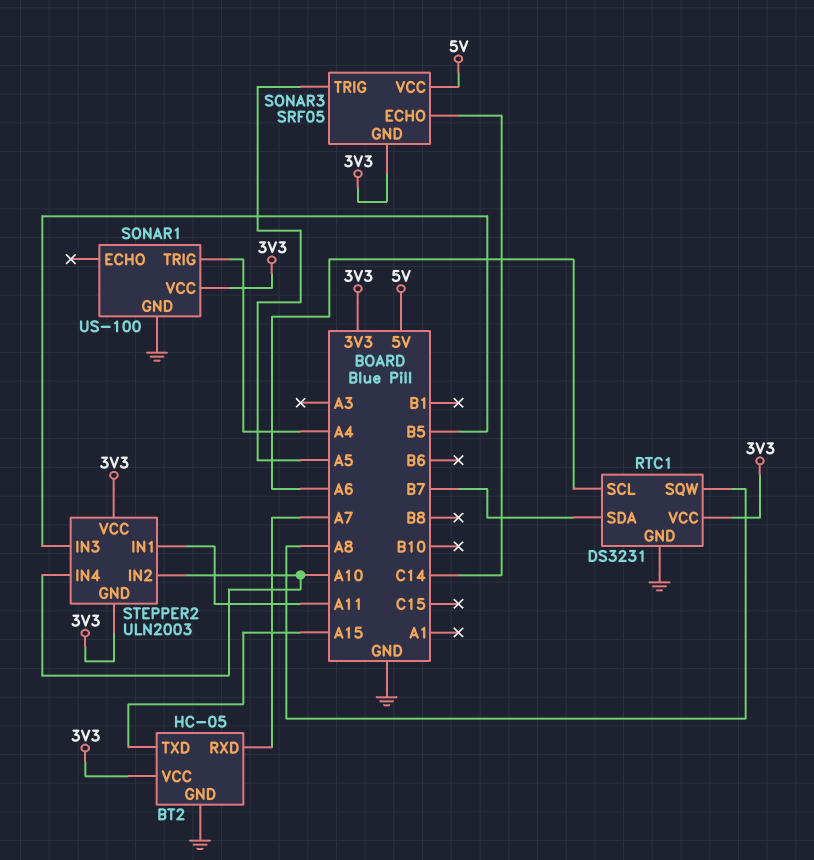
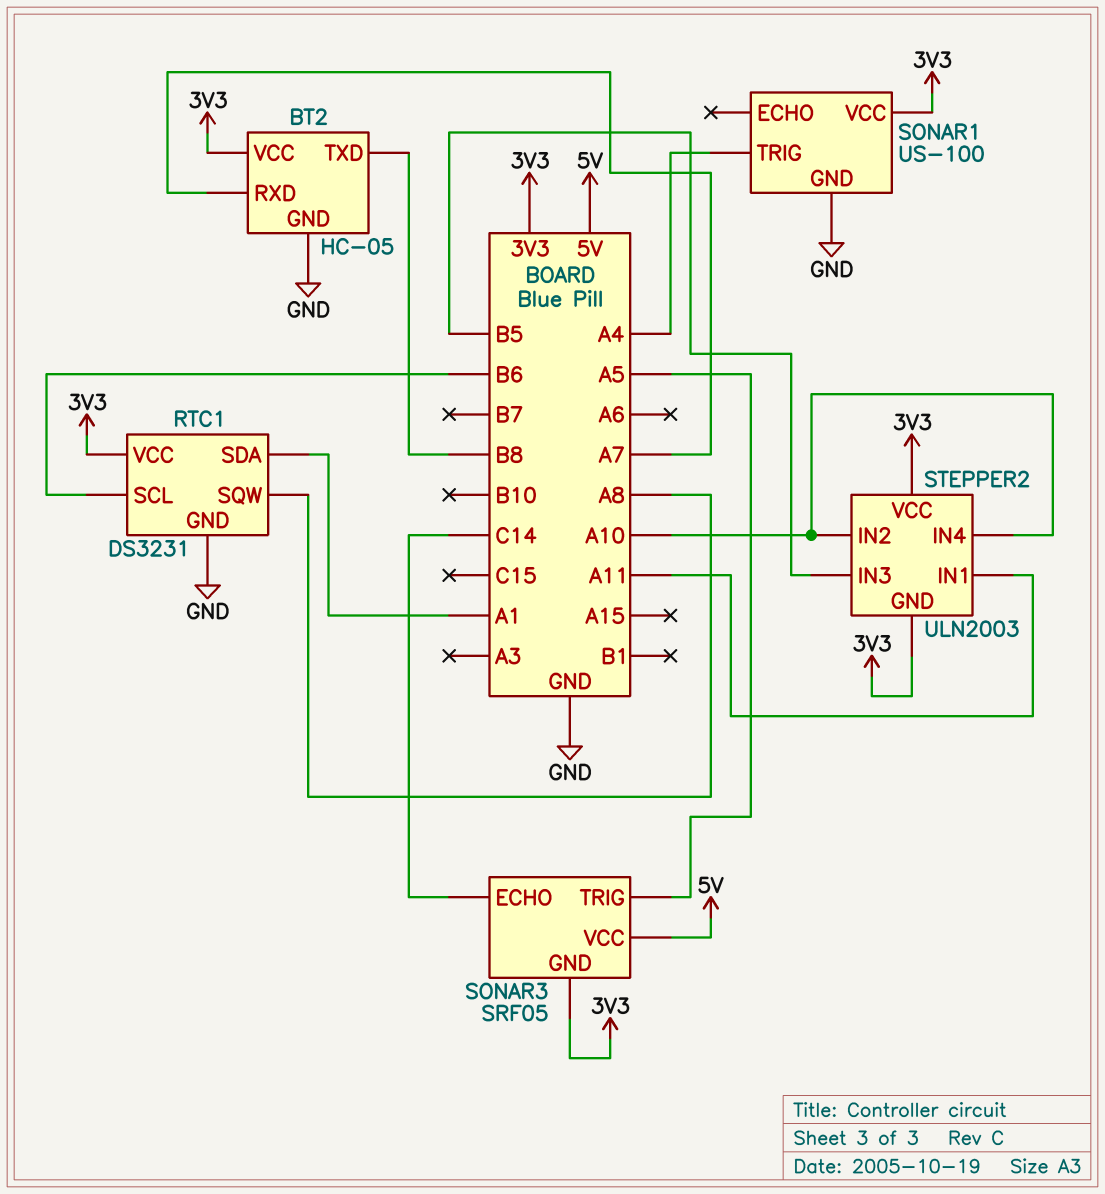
BT2 pin TXD: A15 -> B8
RTC1 pin SCL: A6 -> B6
RTC1 pin SDA: B7 -> A1

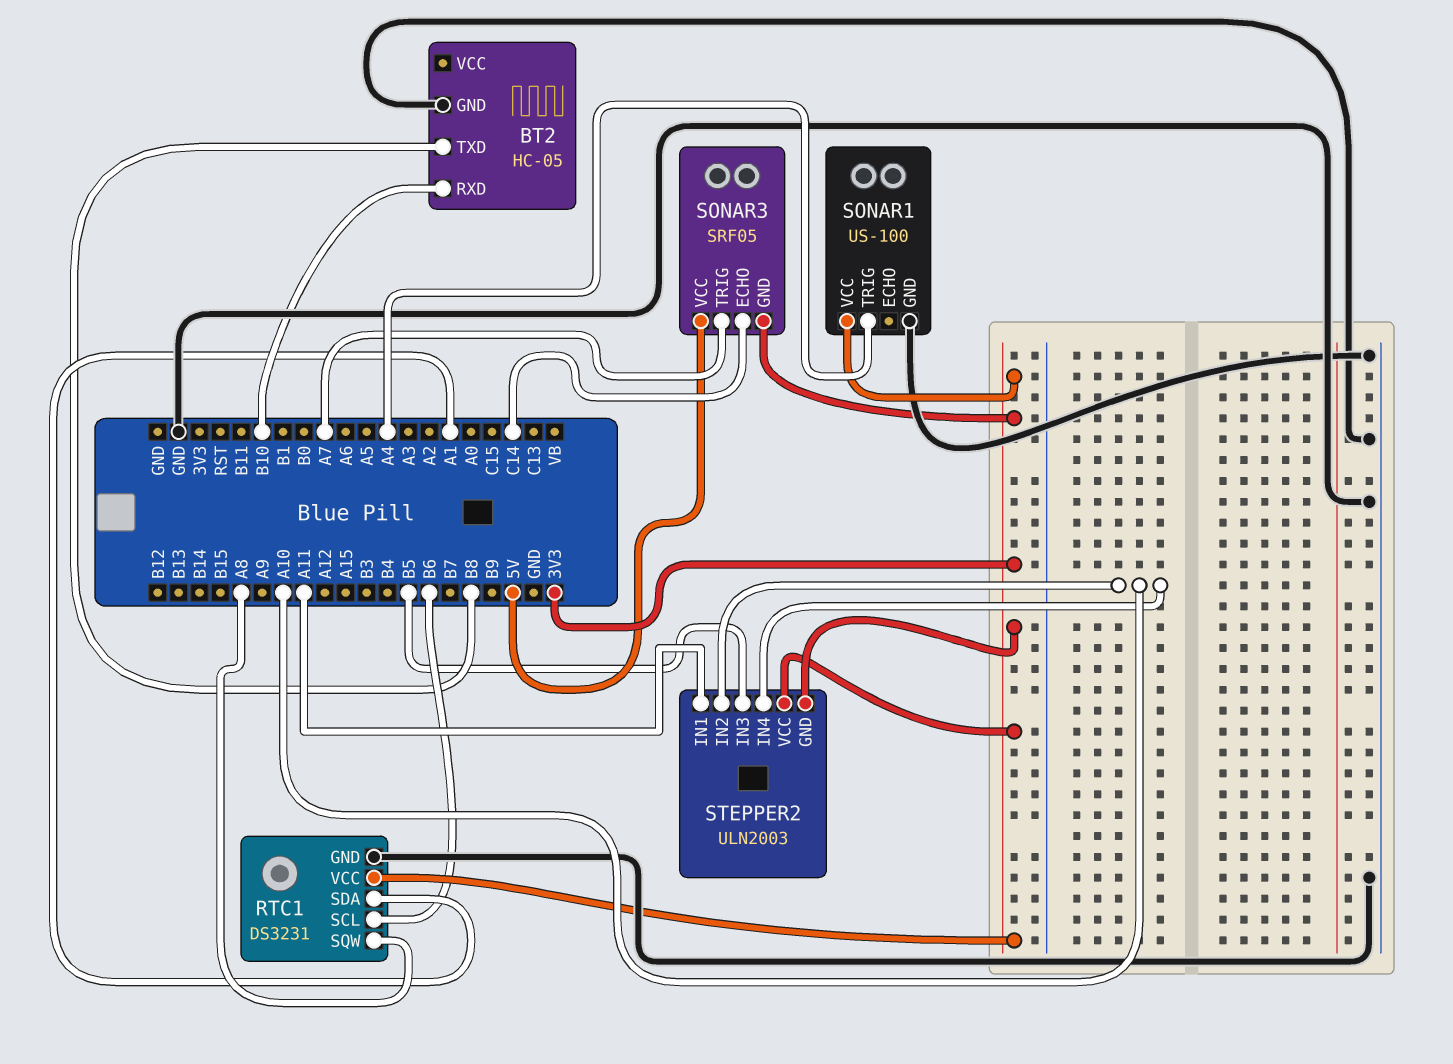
BT2 pin RXD: A7 -> B10
BT2 pin VCC: 3V3 -> none
SONAR3 pin TRIG: A5 -> A7

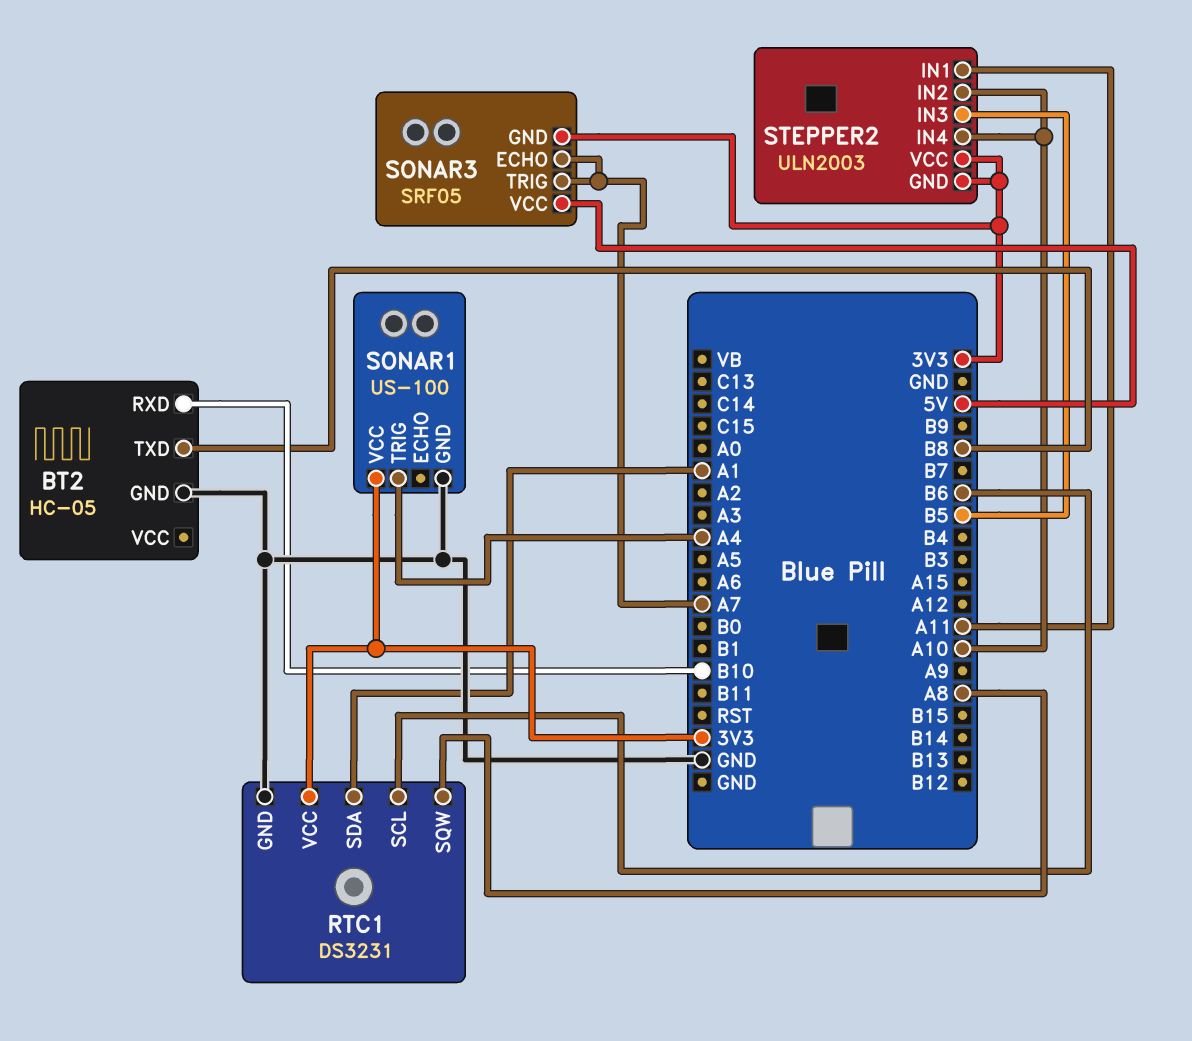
SONAR3 pin ECHO: C14 -> A7

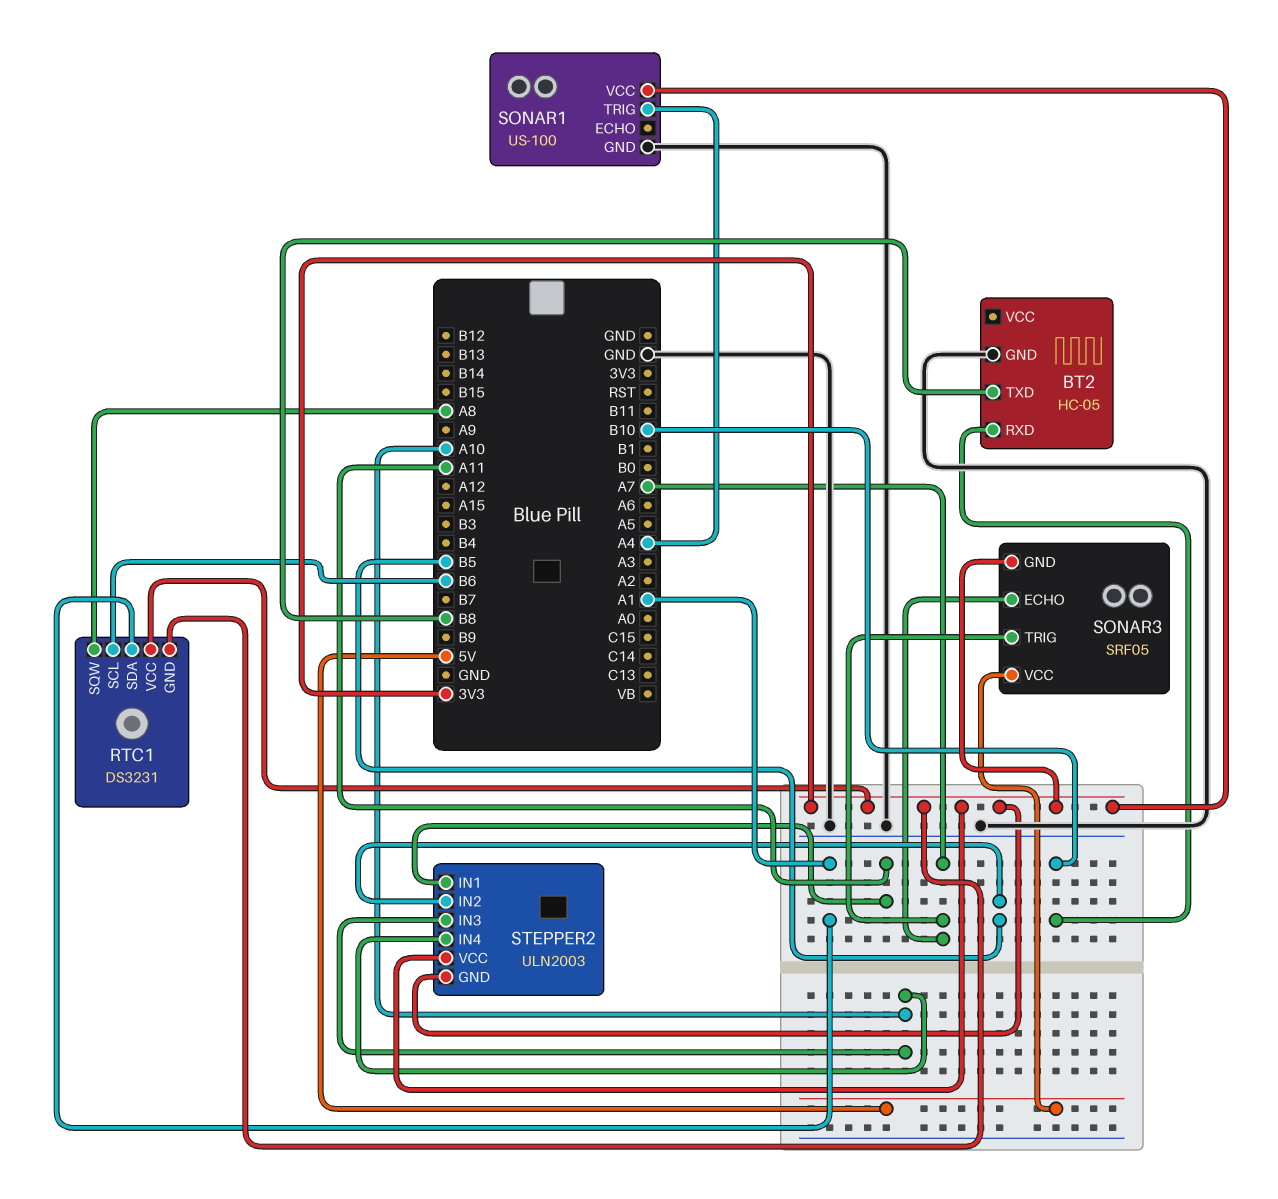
RTC1 pin GND: GND -> 3V3
STEPPER2 pin IN2: A10 -> B5
STEPPER2 pin IN3: B5 -> A10

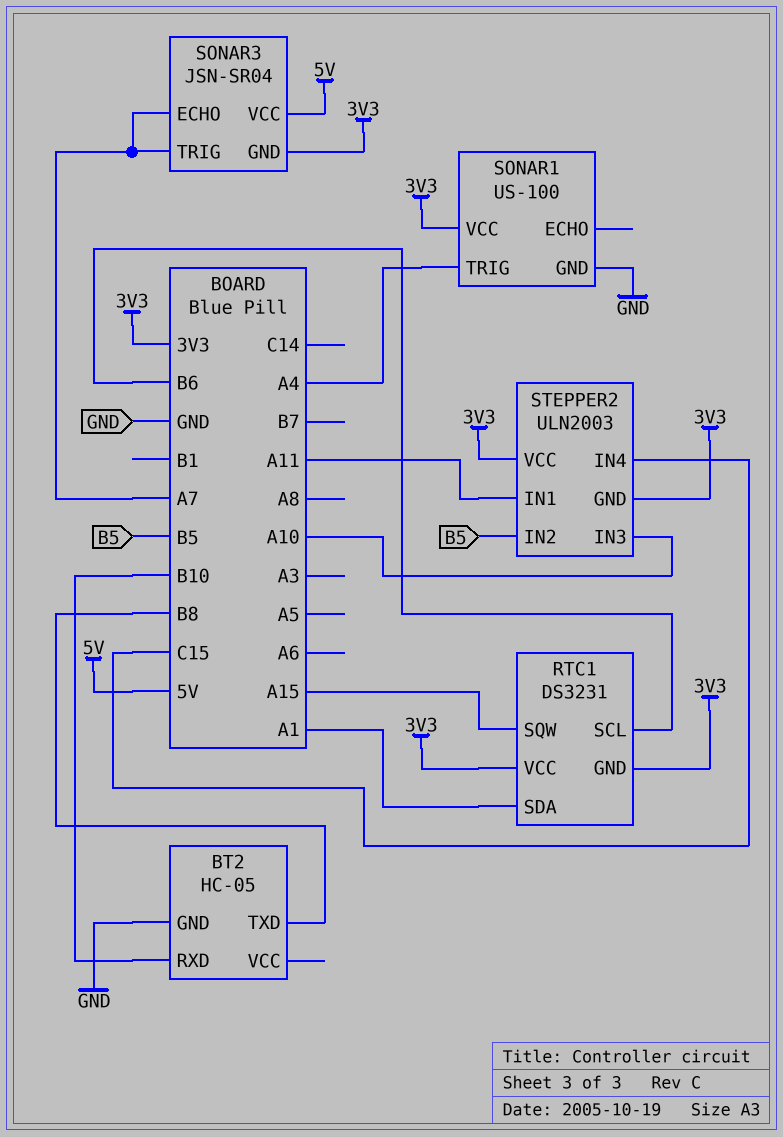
RTC1 pin SQW: A8 -> A15
SONAR3: SRF05 -> JSN-SR04
STEPPER2 pin IN4: A10 -> C15

